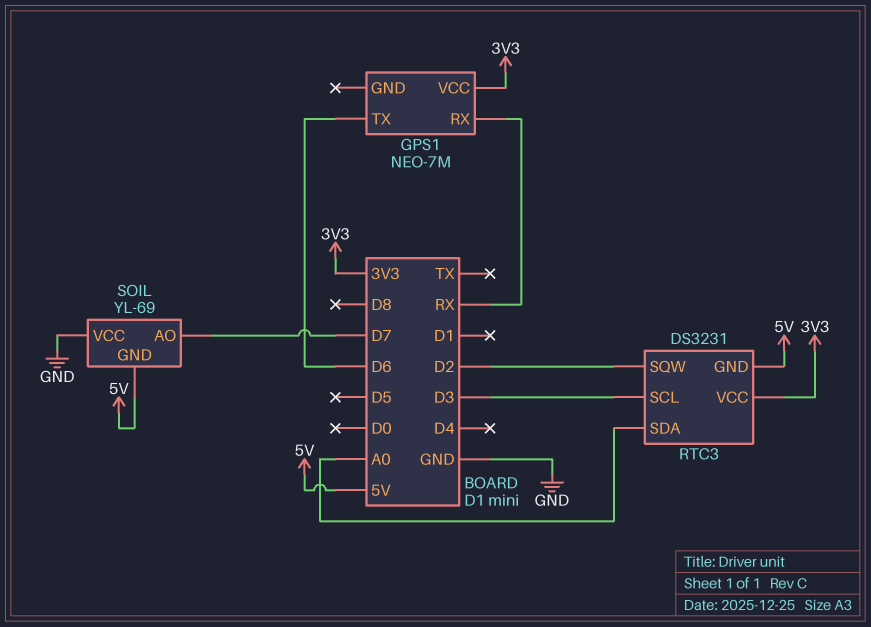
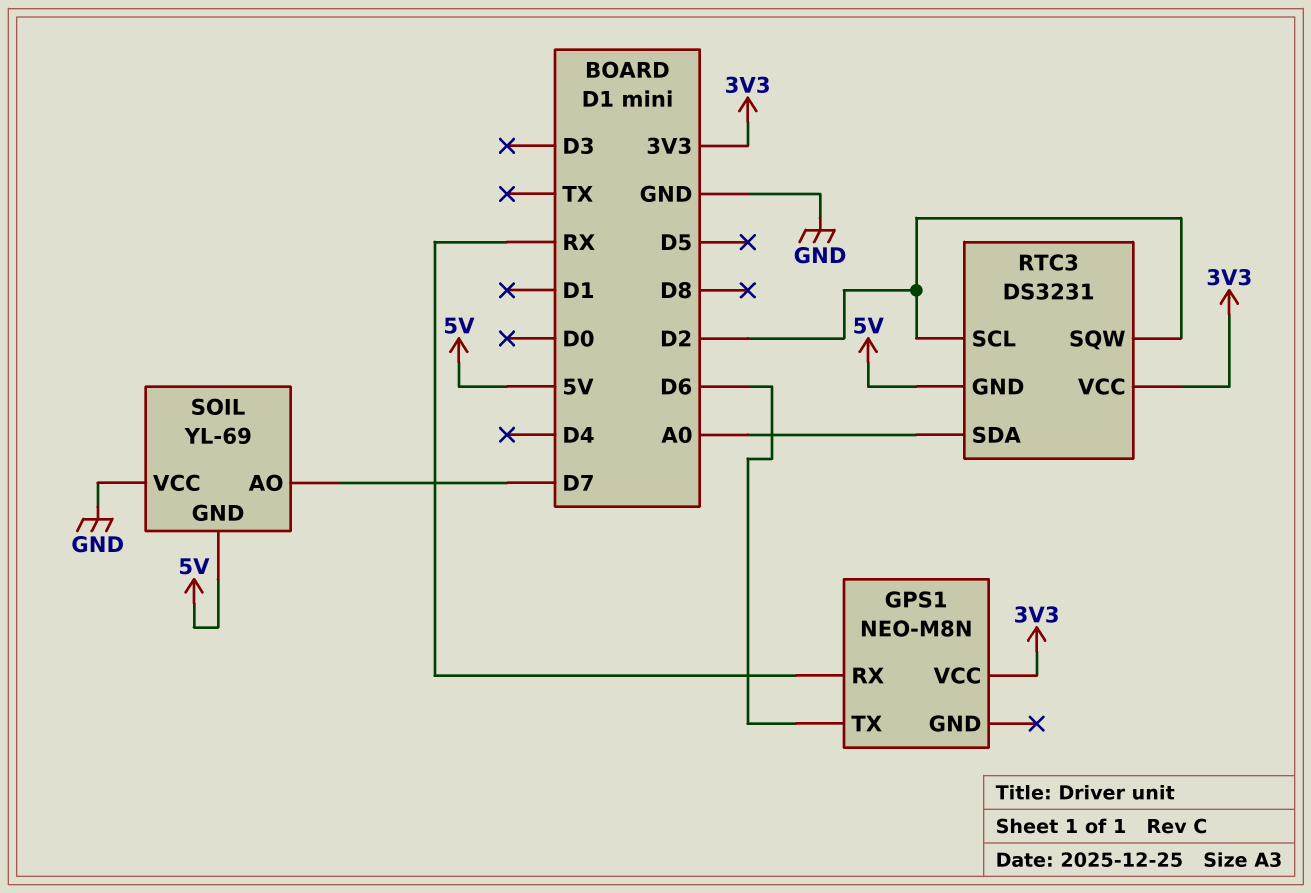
GPS1: NEO-7M -> NEO-M8N
RTC3 pin SCL: D3 -> D2

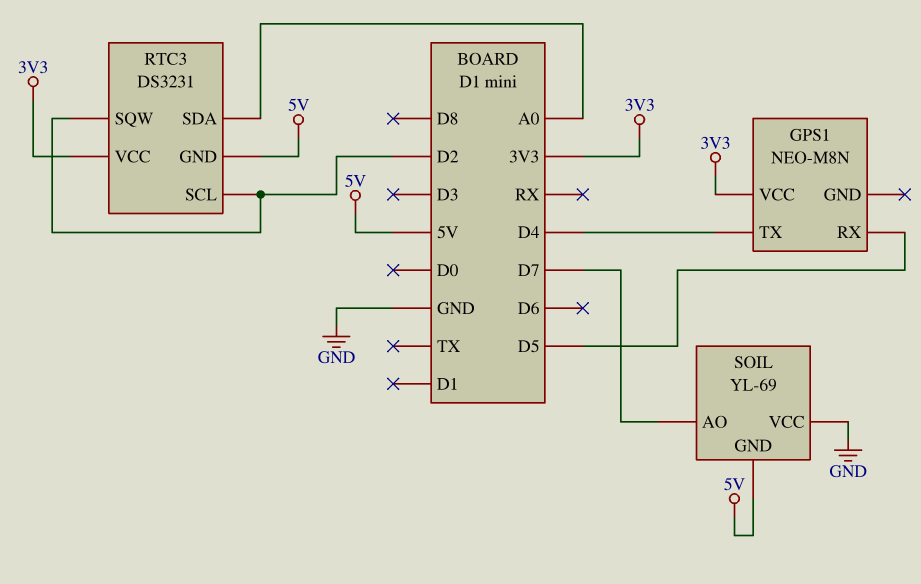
GPS1 pin RX: RX -> D5
GPS1 pin TX: D6 -> D4

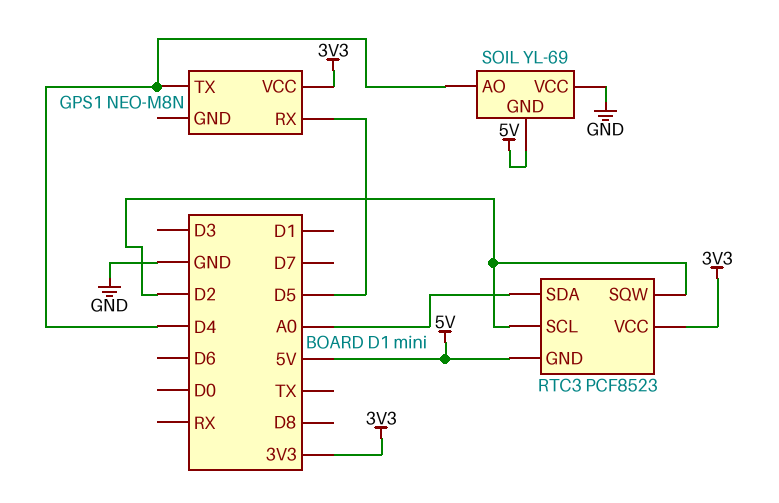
RTC3: DS3231 -> PCF8523
SOIL pin AO: D7 -> D4

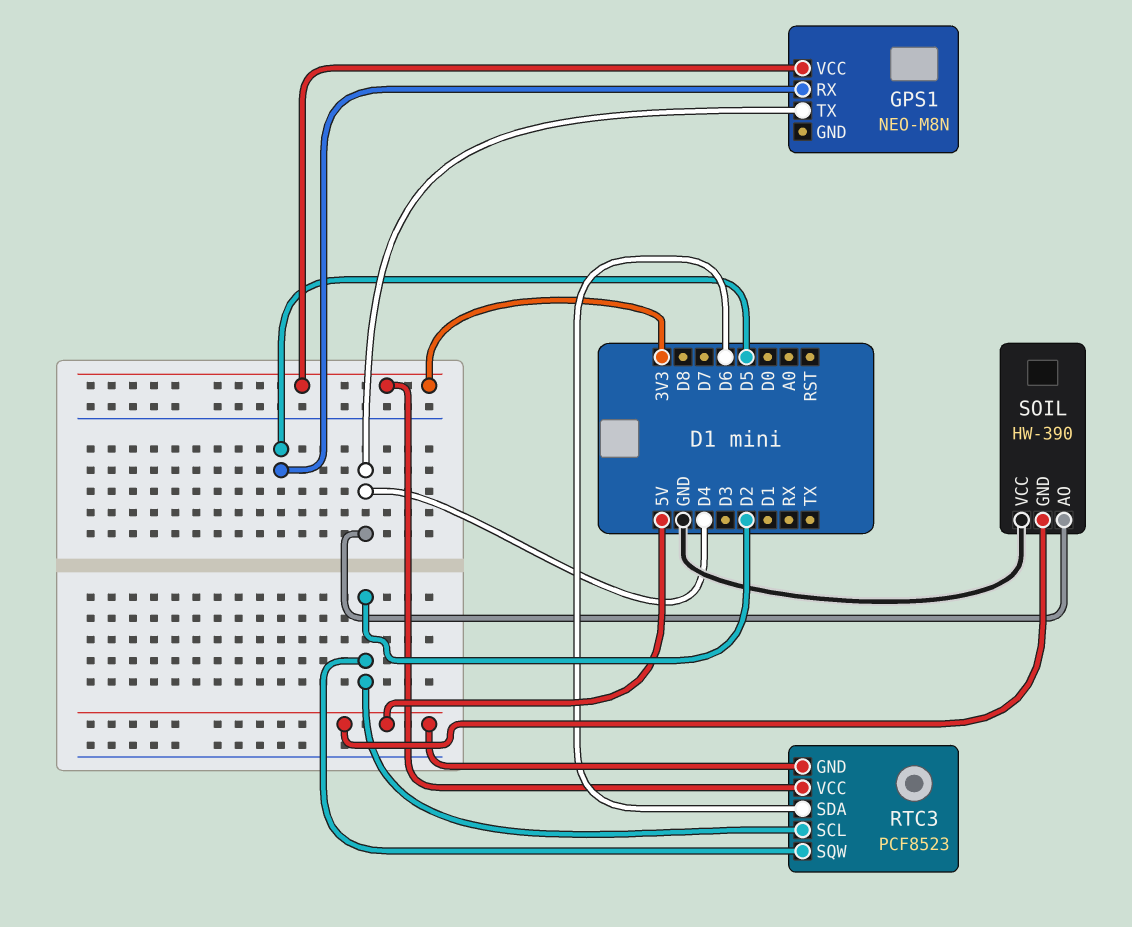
RTC3 pin SDA: A0 -> D6
SOIL: YL-69 -> HW-390

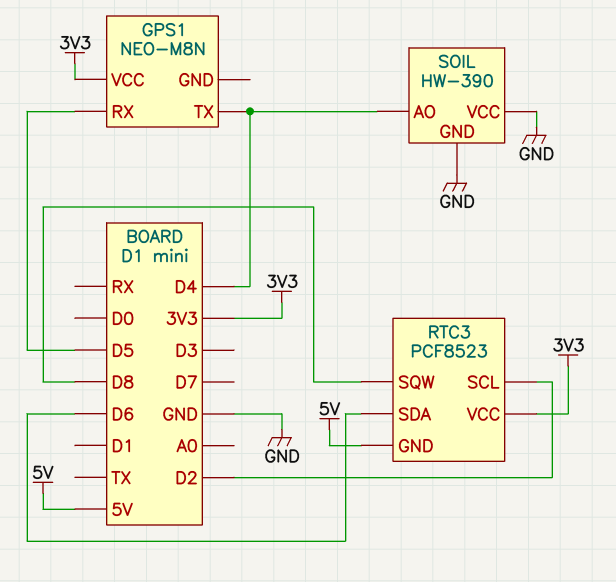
RTC3 pin SQW: D2 -> D8
SOIL pin GND: 5V -> GND

